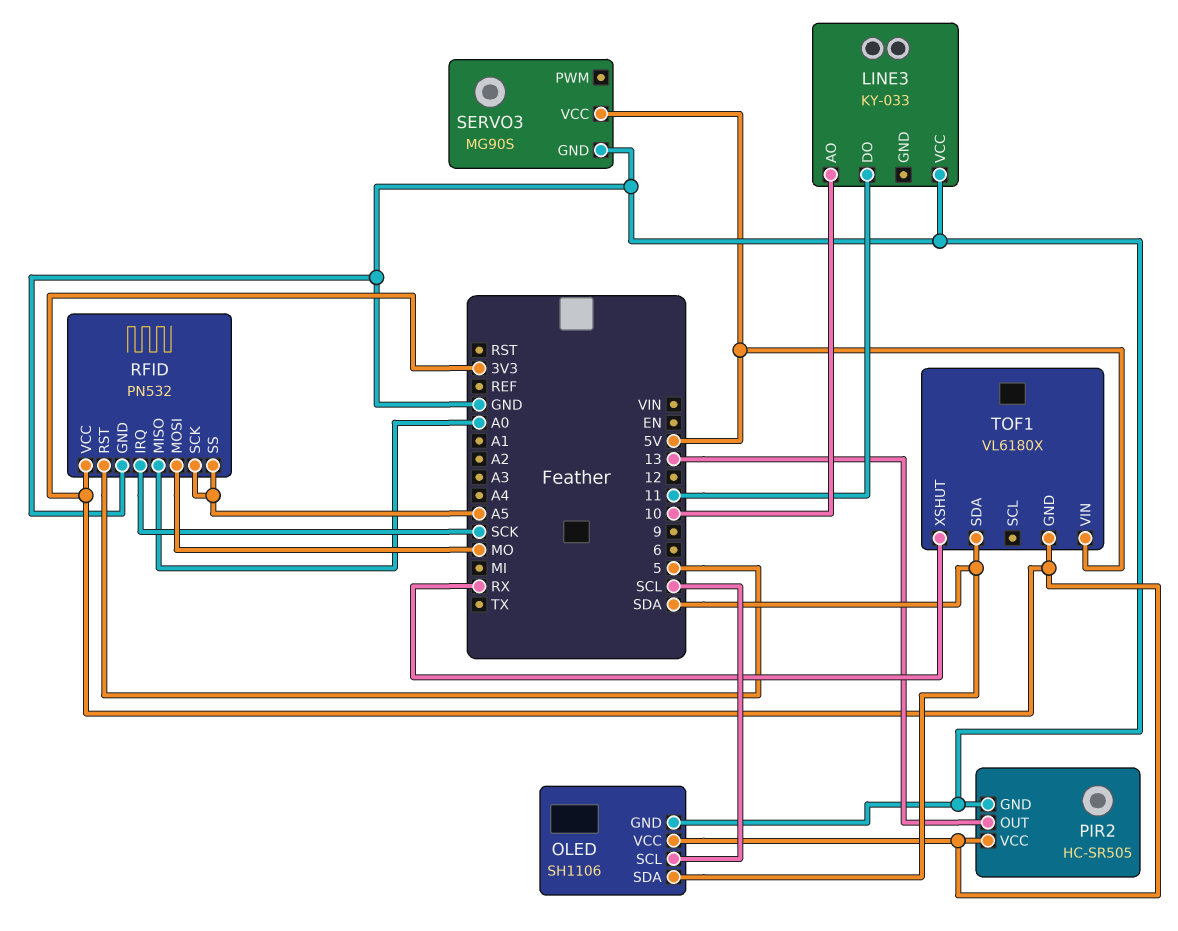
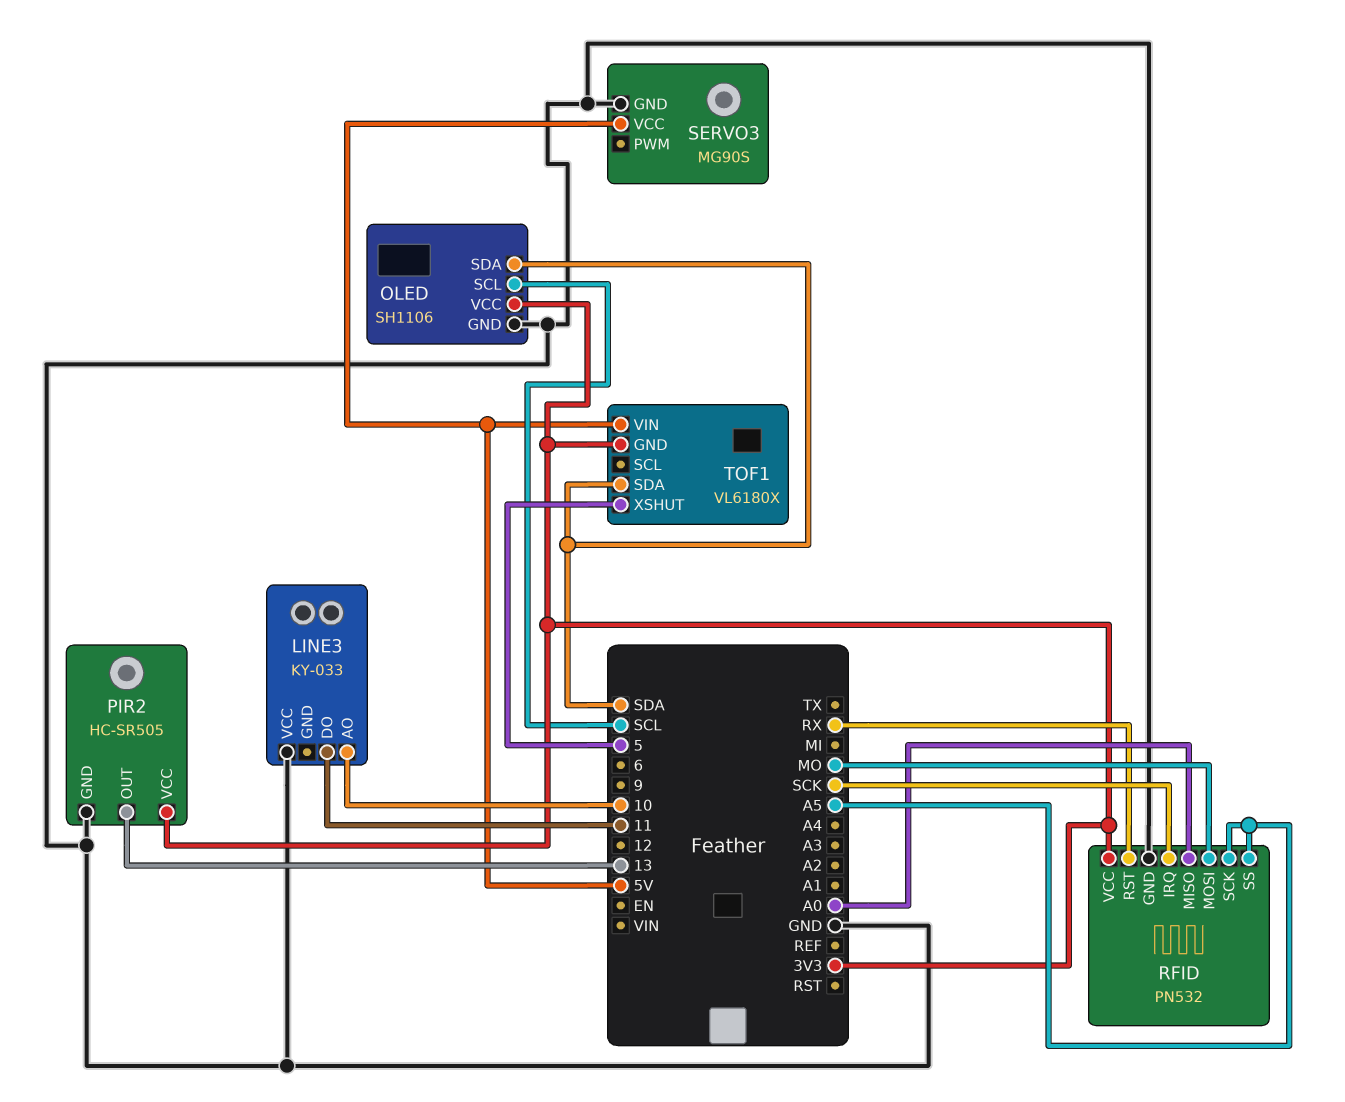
RFID pin RST: 5 -> RX
TOF1 pin XSHUT: RX -> 5

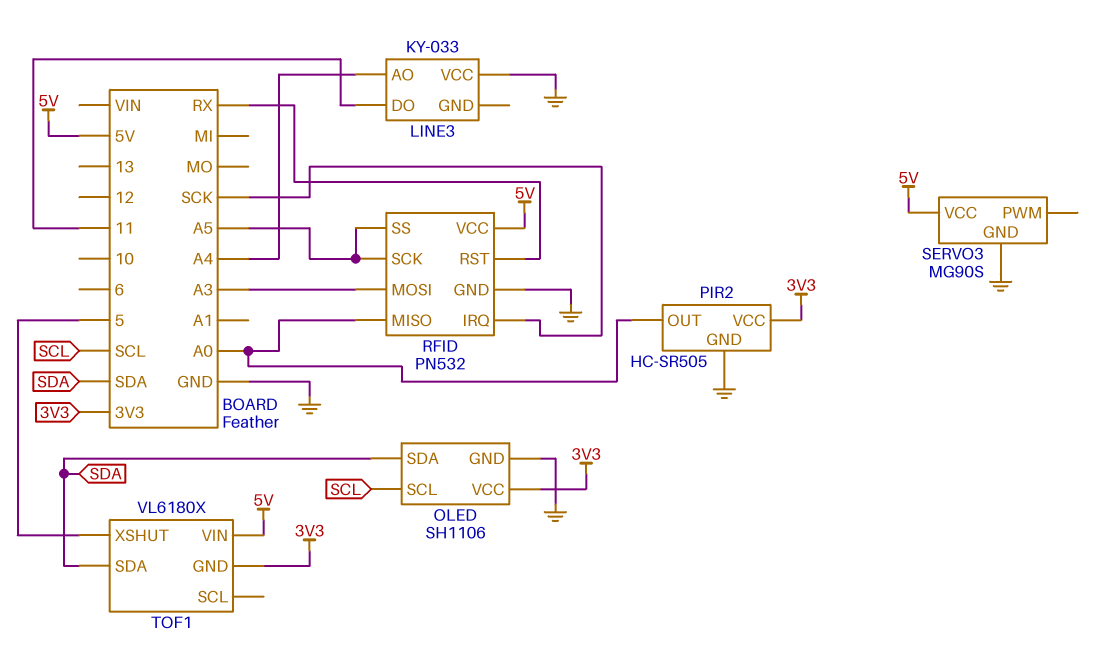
LINE3 pin AO: 10 -> A4
PIR2 pin OUT: 13 -> A0
RFID pin MOSI: MO -> A3
RFID pin VCC: 3V3 -> 5V

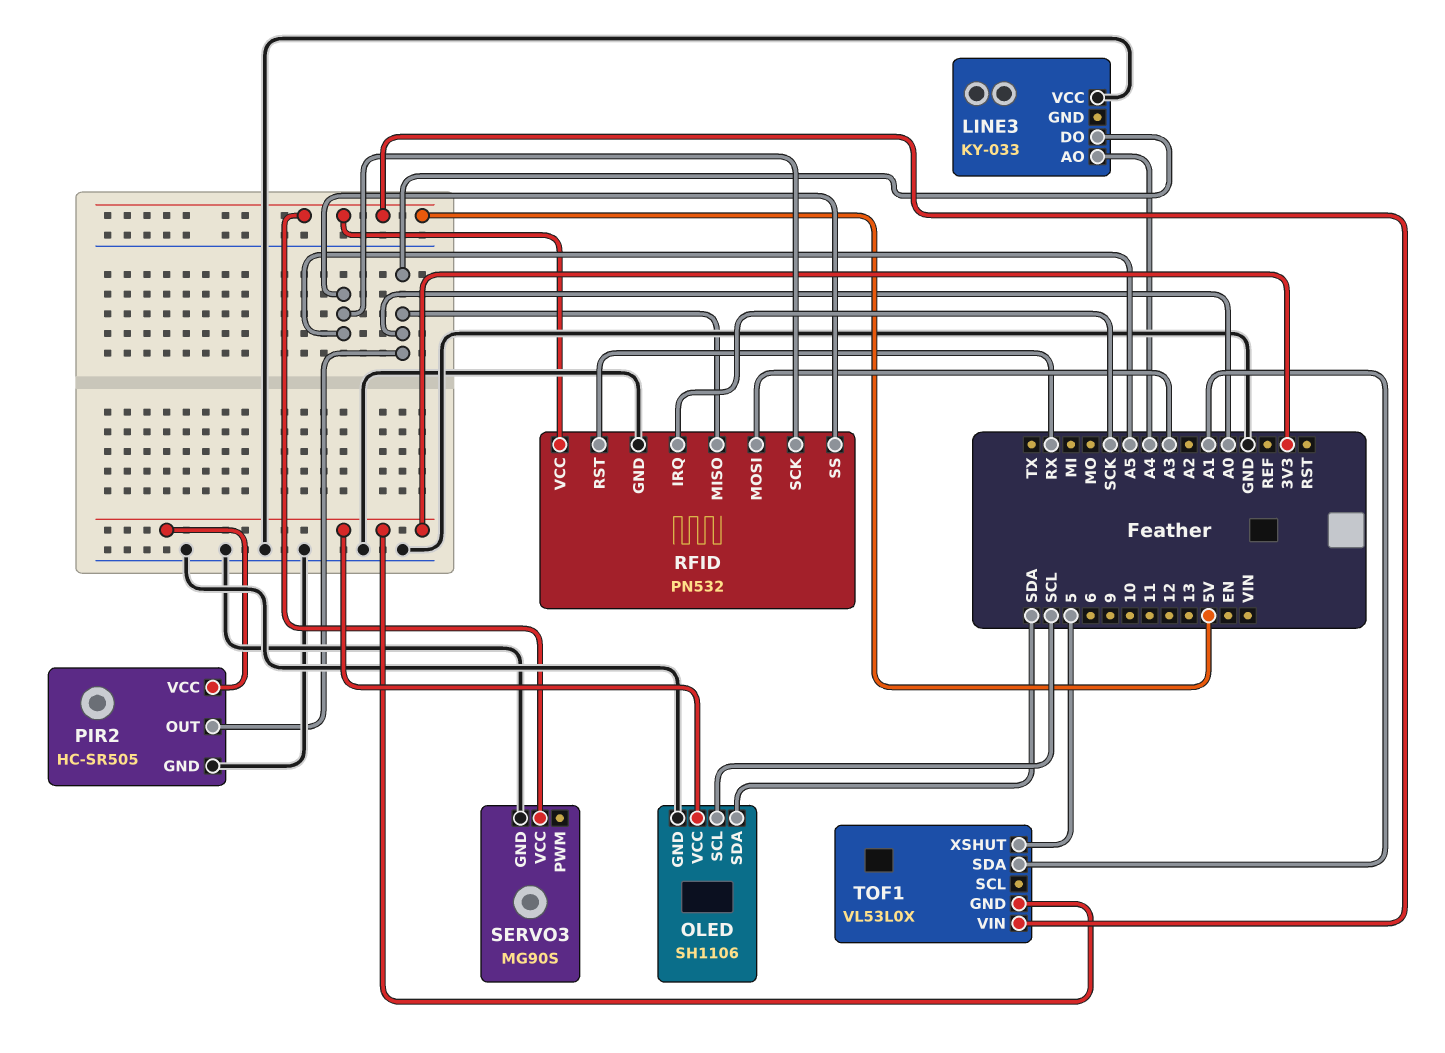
LINE3 pin DO: 11 -> A0
TOF1: VL6180X -> VL53L0X
TOF1 pin SDA: SDA -> A1

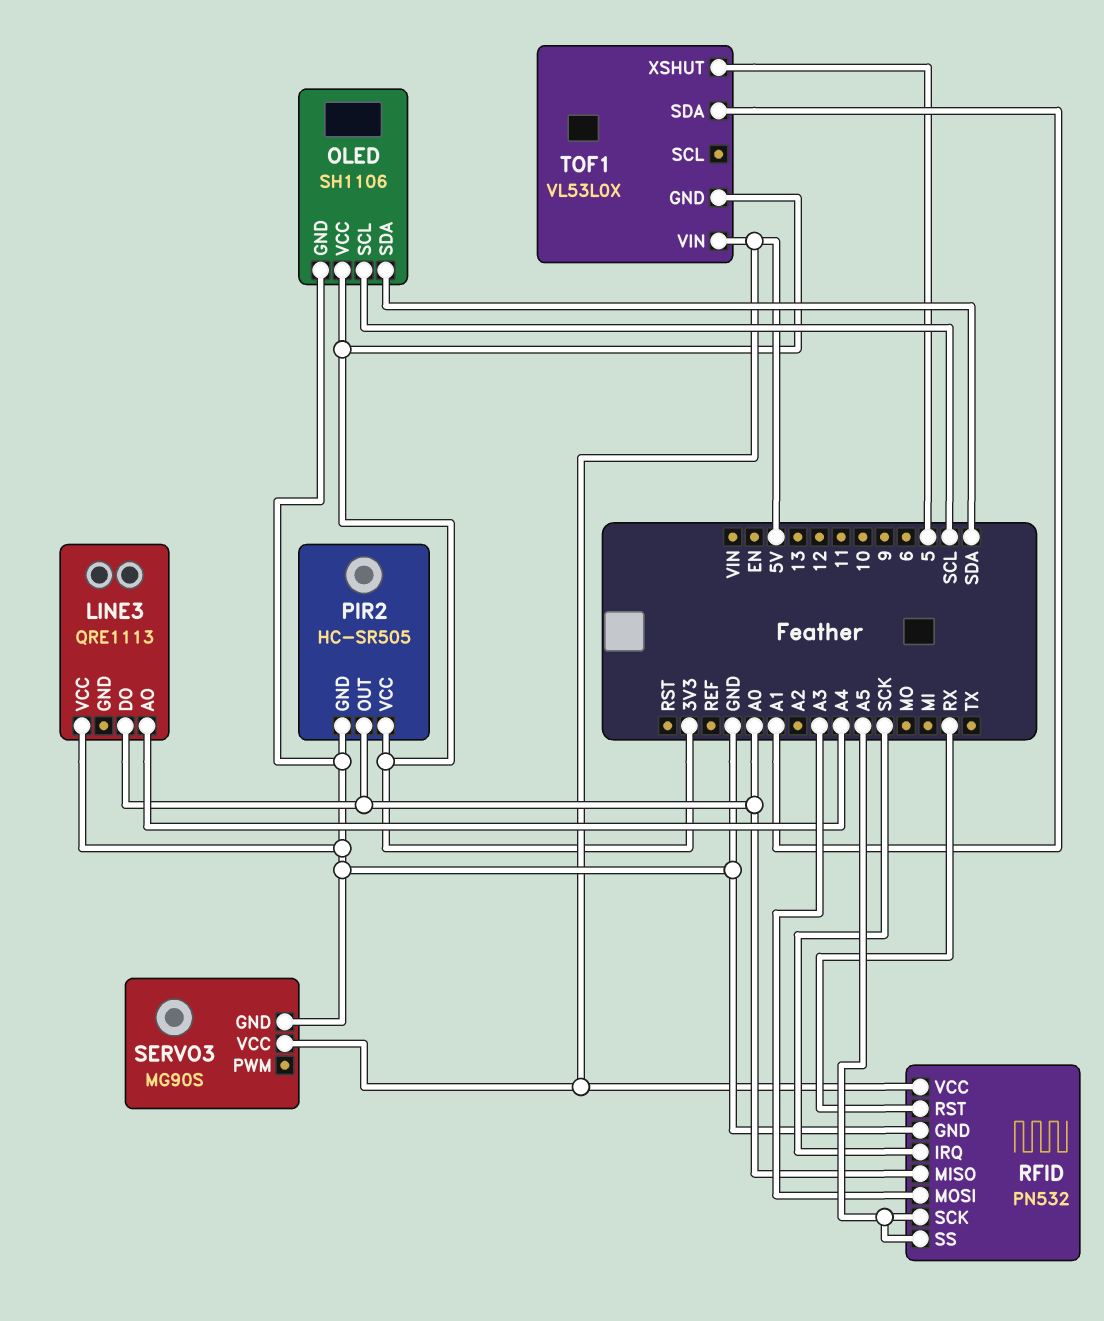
LINE3: KY-033 -> QRE1113

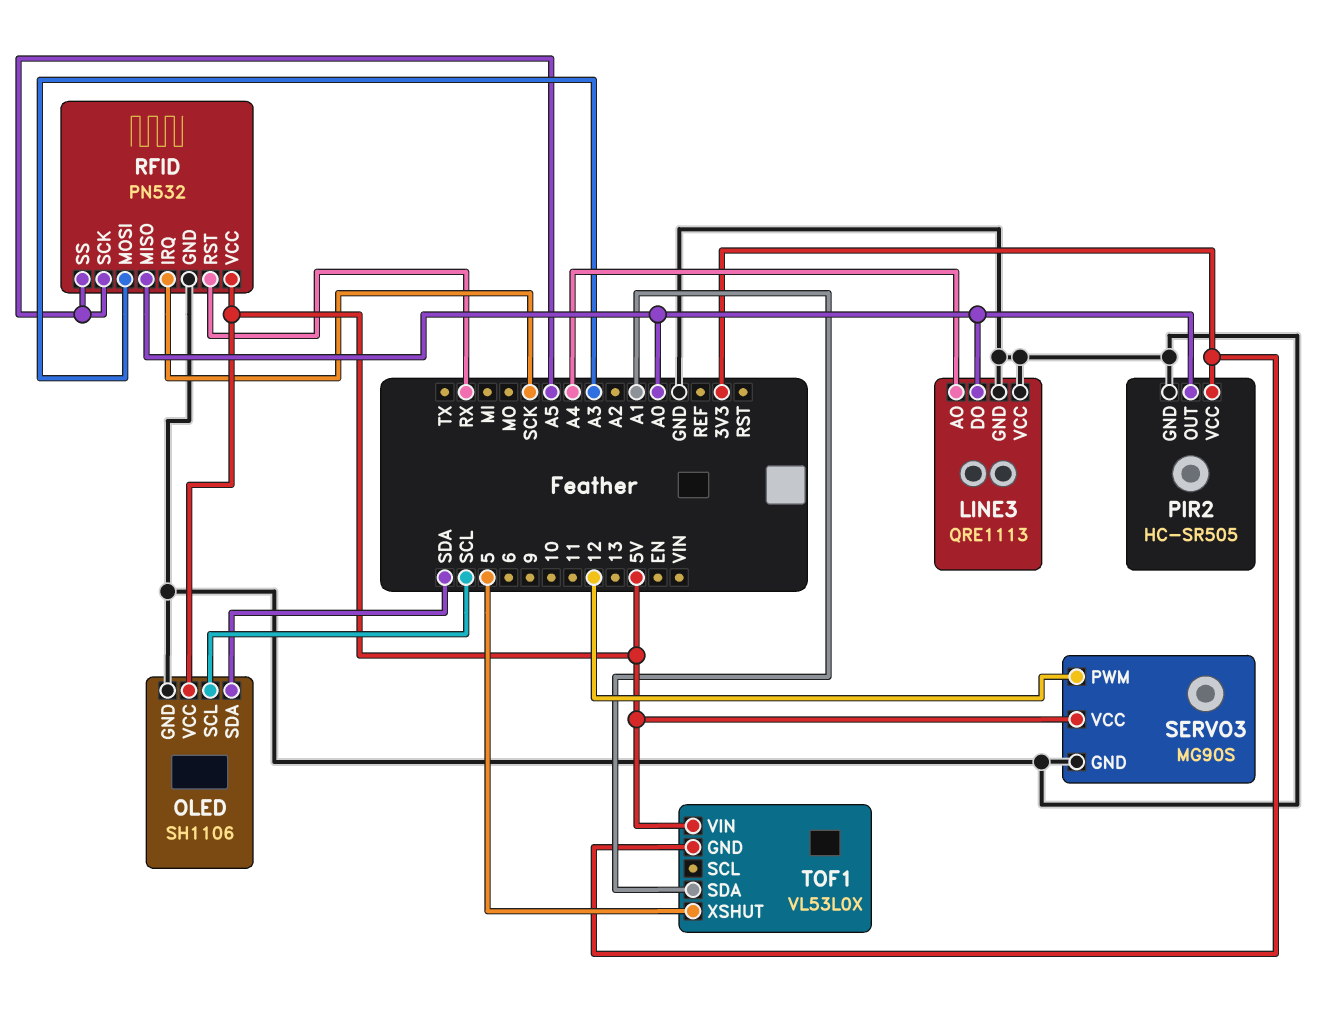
LINE3 pin GND: none -> GND
OLED pin VCC: 3V3 -> 5V
SERVO3 pin PWM: none -> 12

